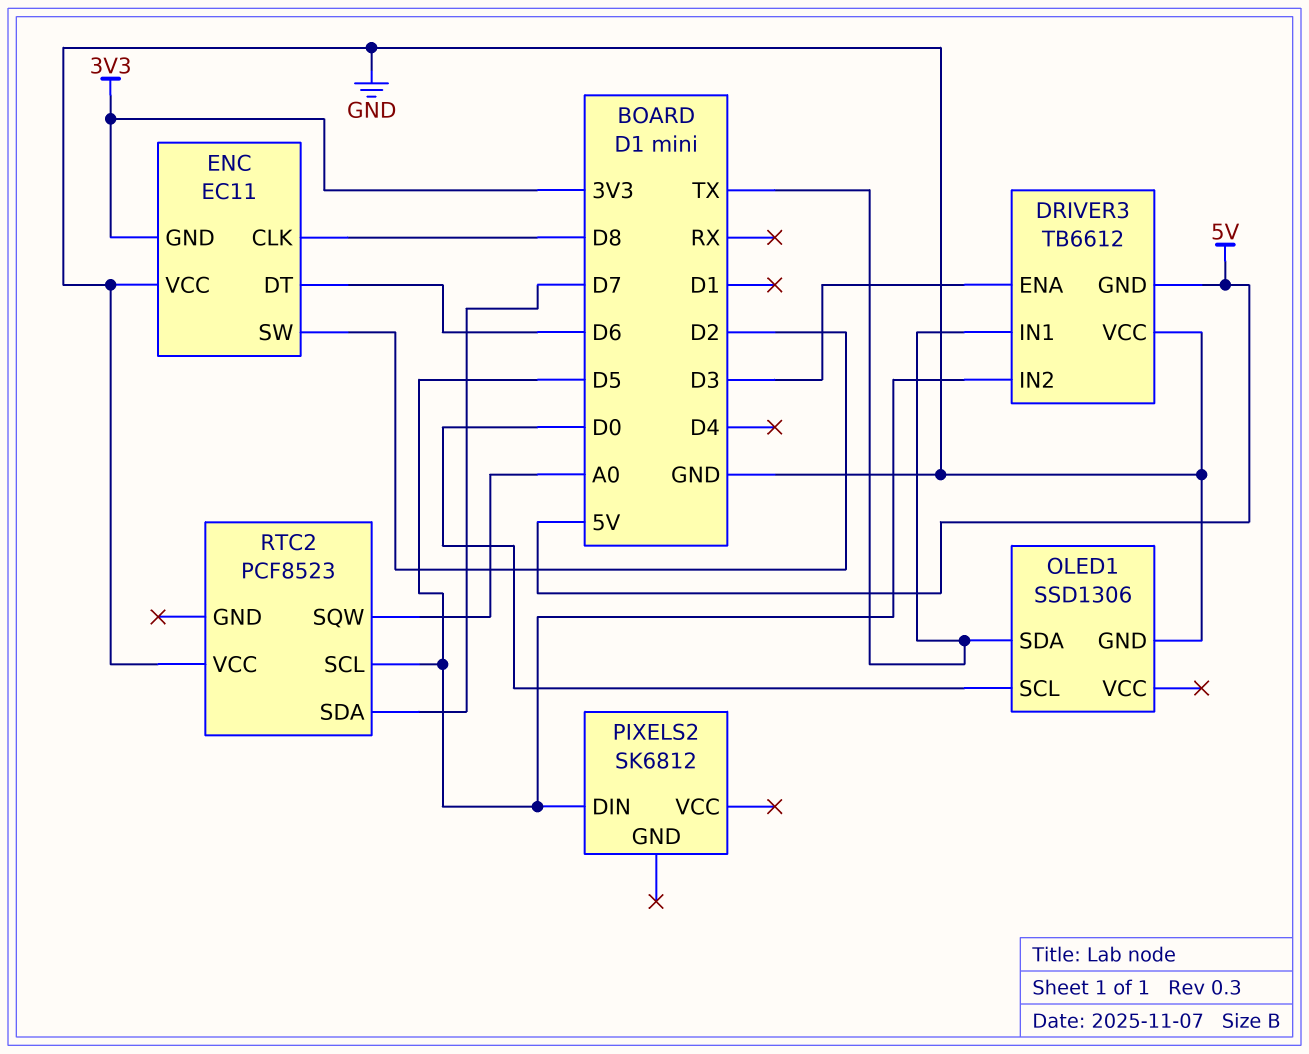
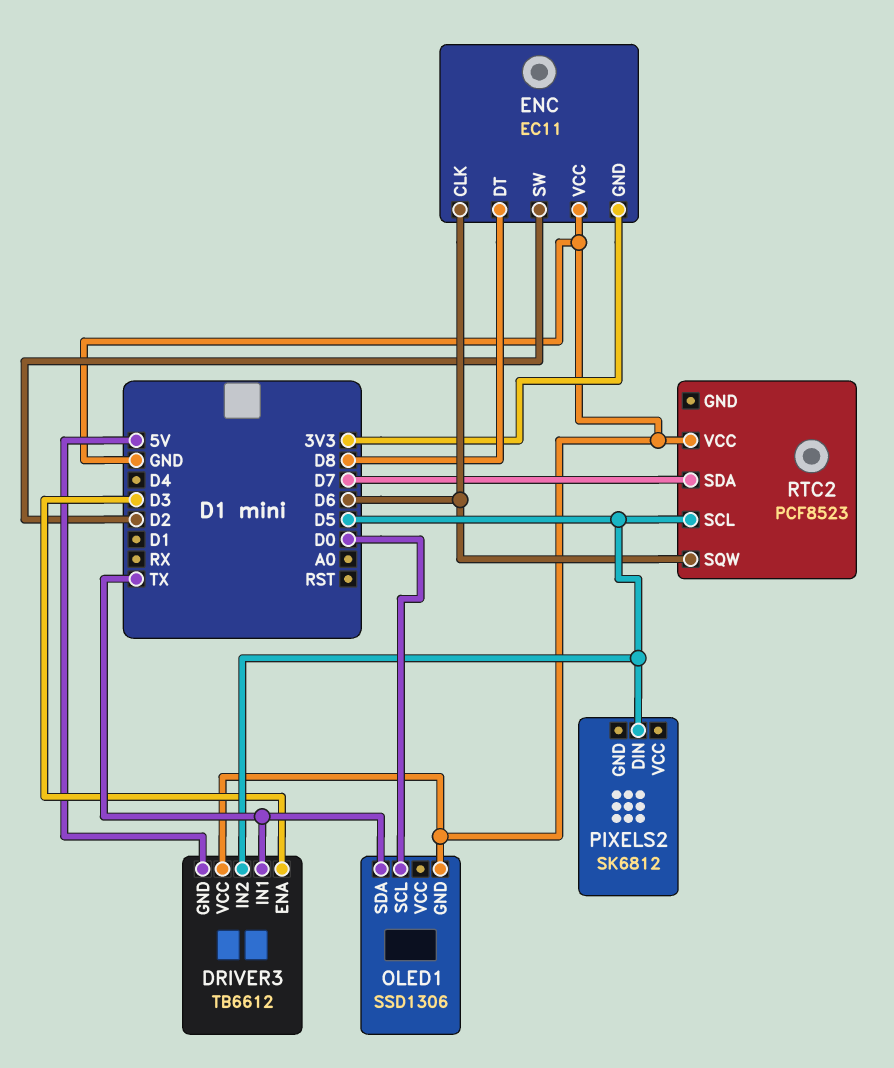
ENC pin CLK: D8 -> D6
ENC pin DT: D6 -> D8
RTC2 pin SQW: A0 -> D6

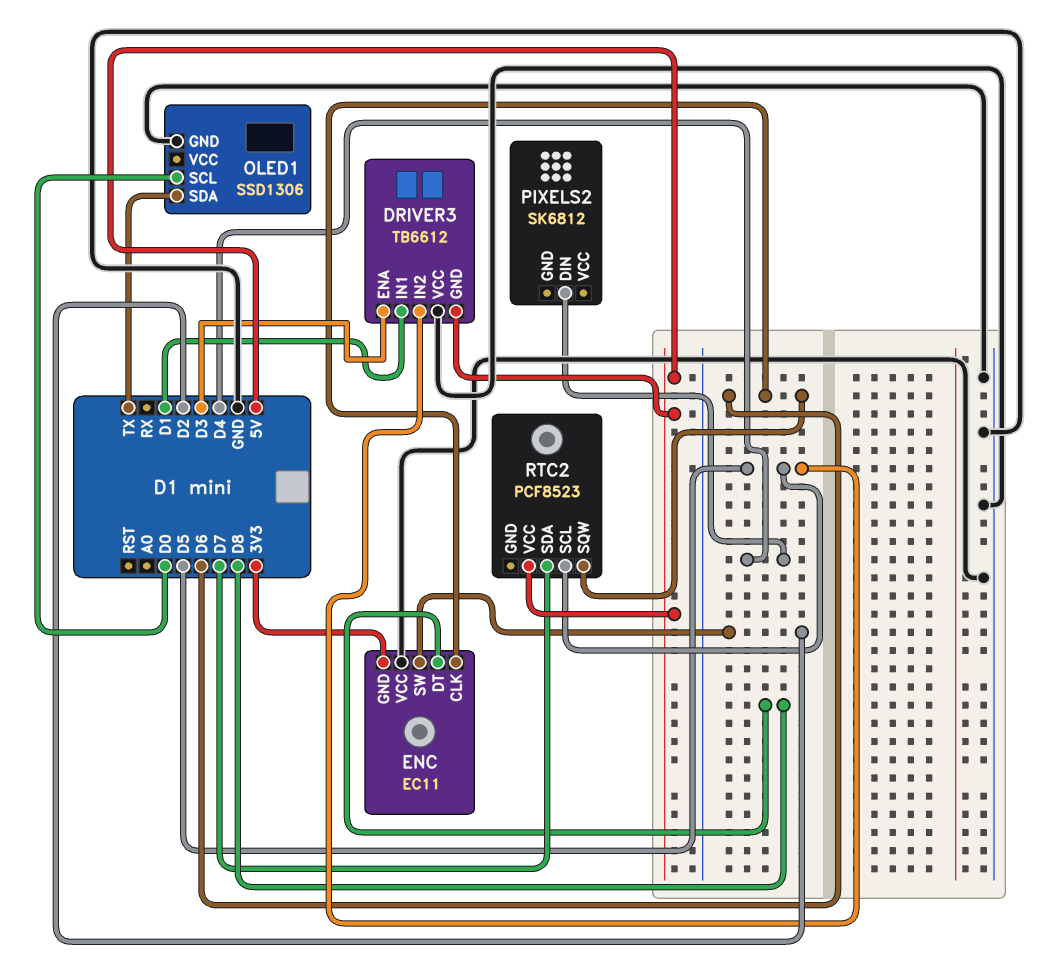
DRIVER3 pin IN1: TX -> D1
PIXELS2 pin DIN: D5 -> D4
RTC2 pin VCC: GND -> 5V

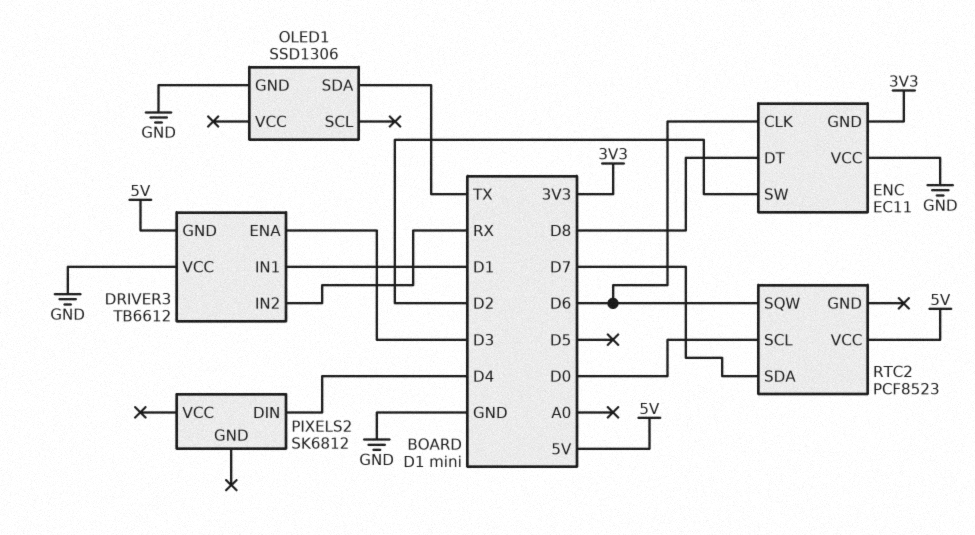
DRIVER3 pin IN2: D5 -> RX
OLED1 pin SCL: D0 -> none
RTC2 pin SCL: D5 -> D0

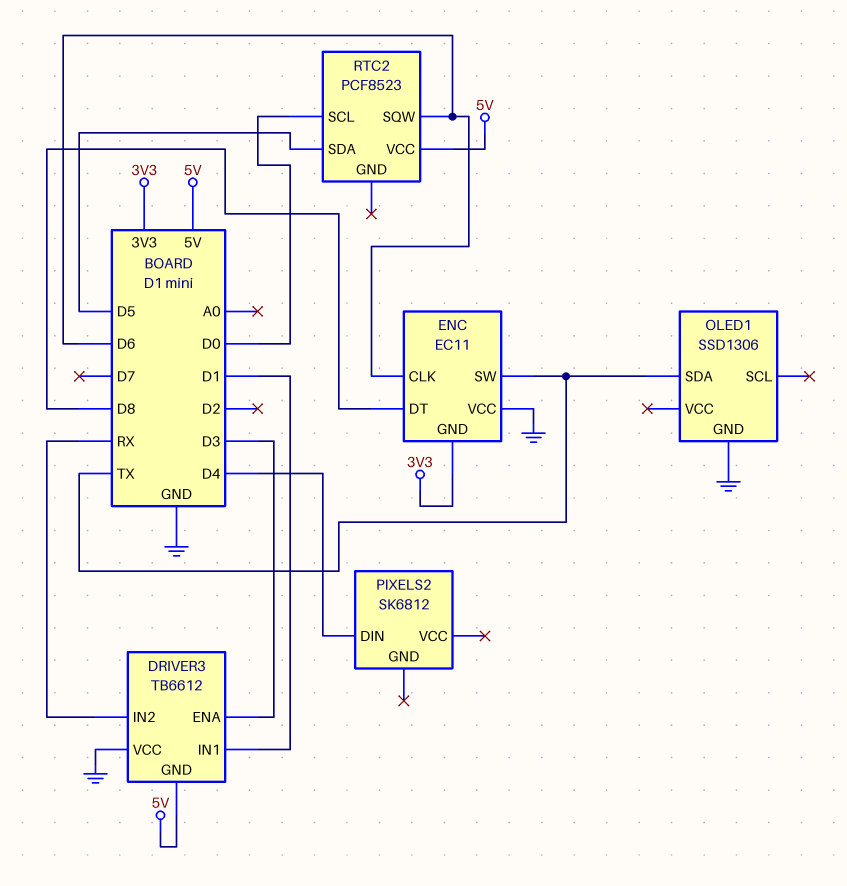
ENC pin SW: D2 -> TX
RTC2 pin SDA: D7 -> D5

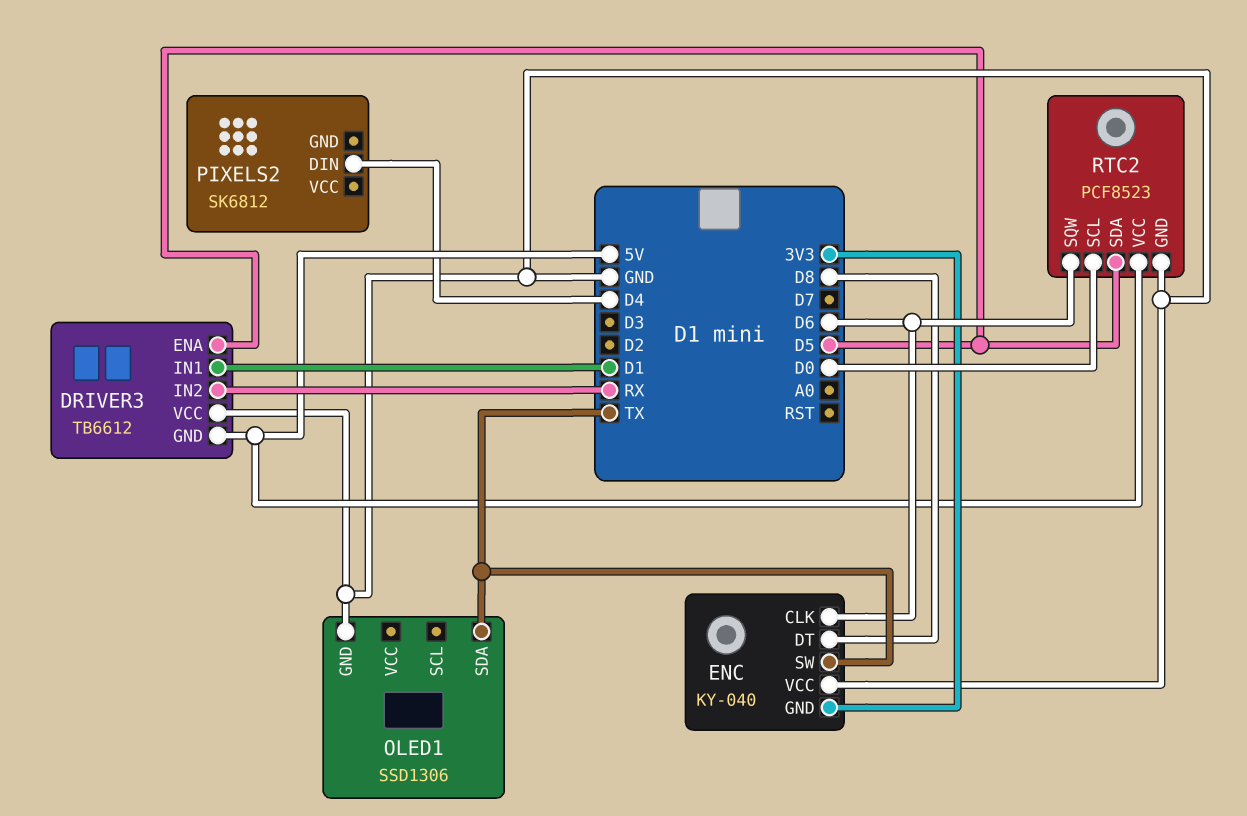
DRIVER3 pin ENA: D3 -> D5
ENC: EC11 -> KY-040
RTC2 pin GND: none -> GND

